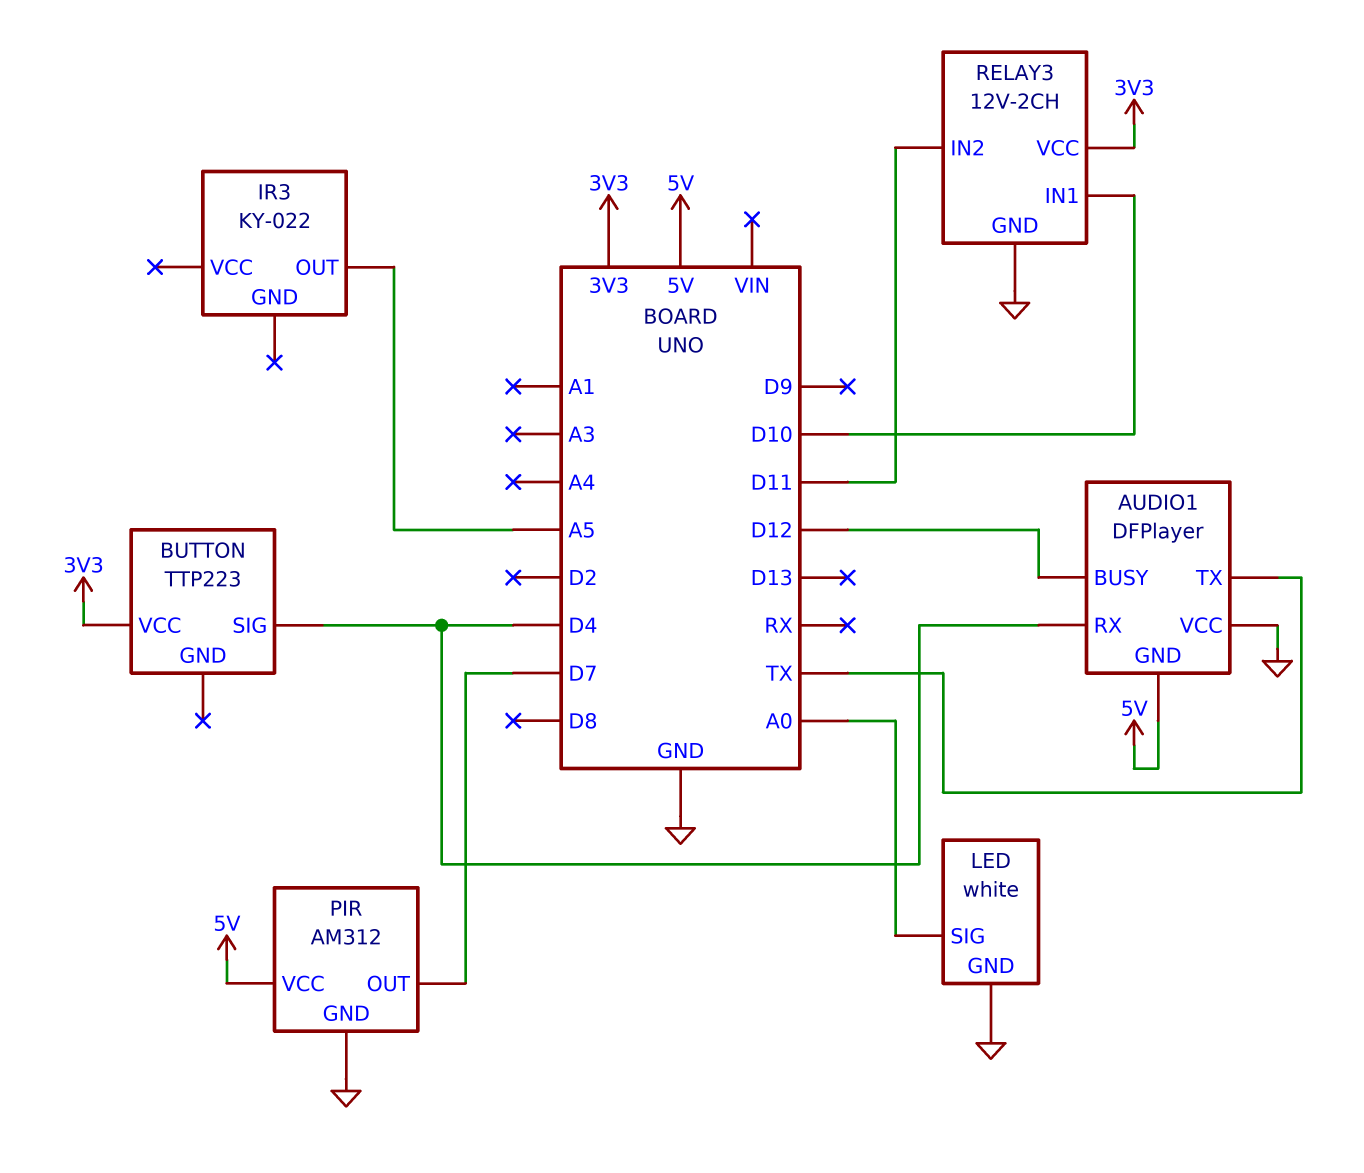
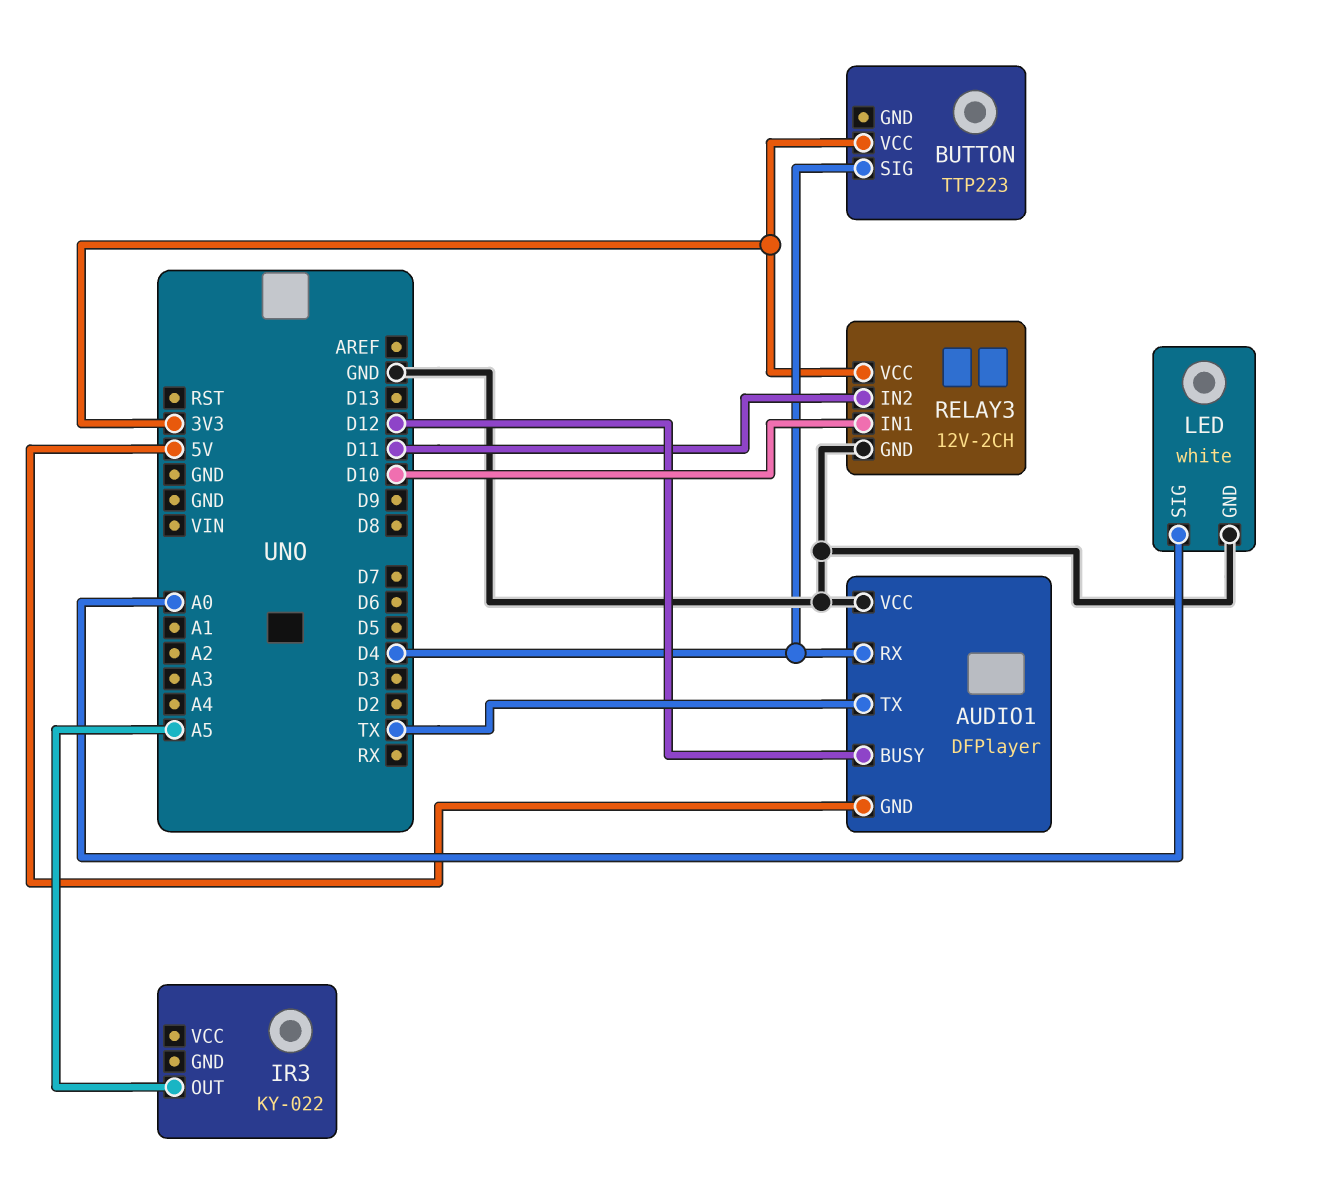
PIR: AM312 -> none
PIR pin GND: GND -> none
PIR pin OUT: D7 -> none
PIR pin VCC: 5V -> none

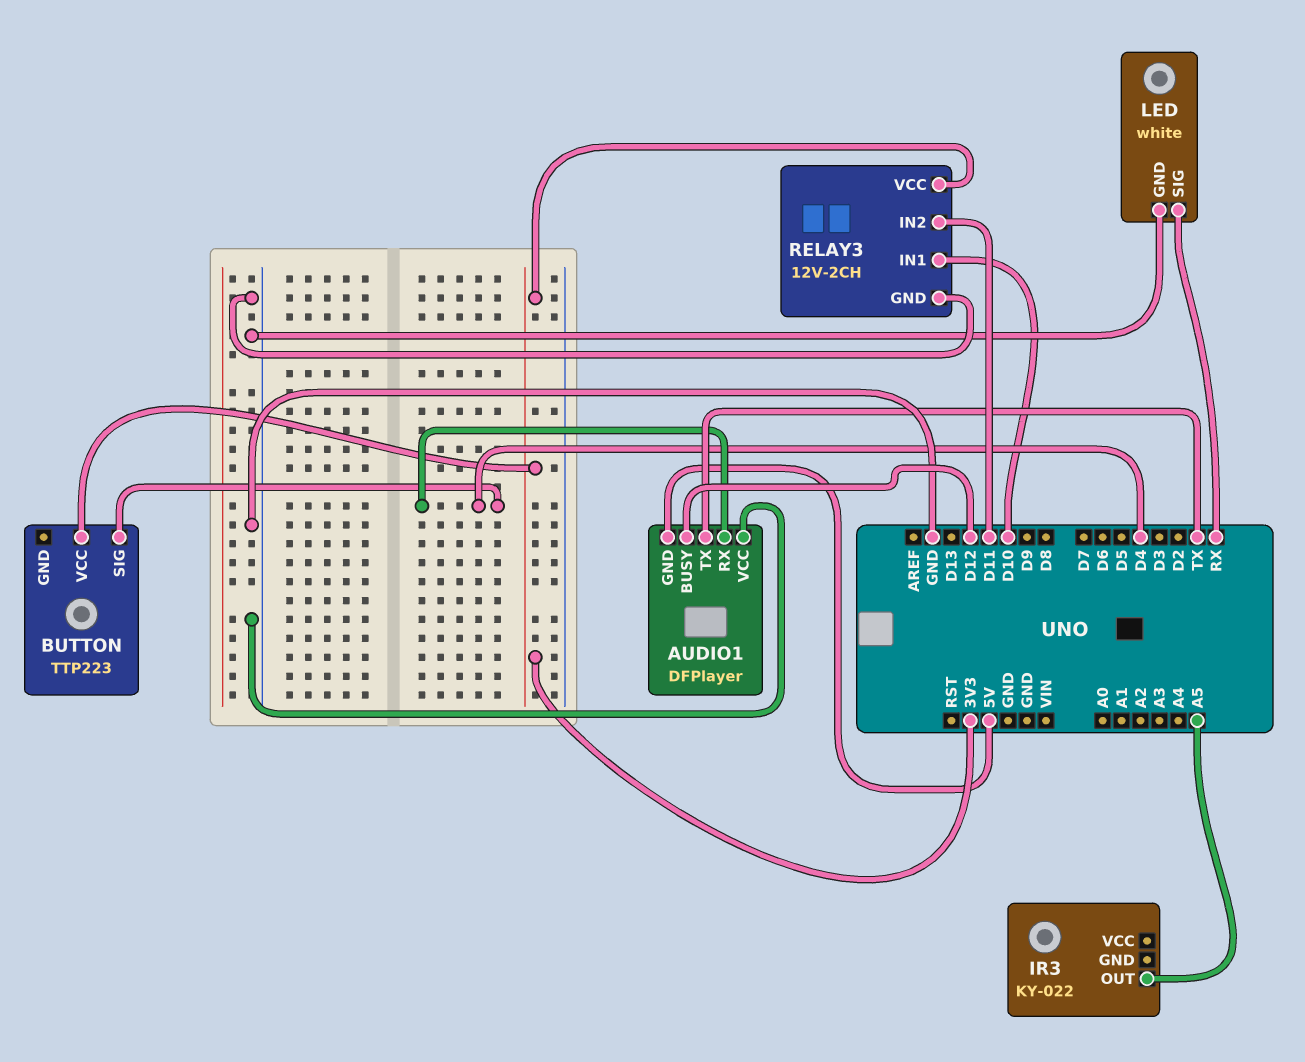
LED pin SIG: A0 -> RX

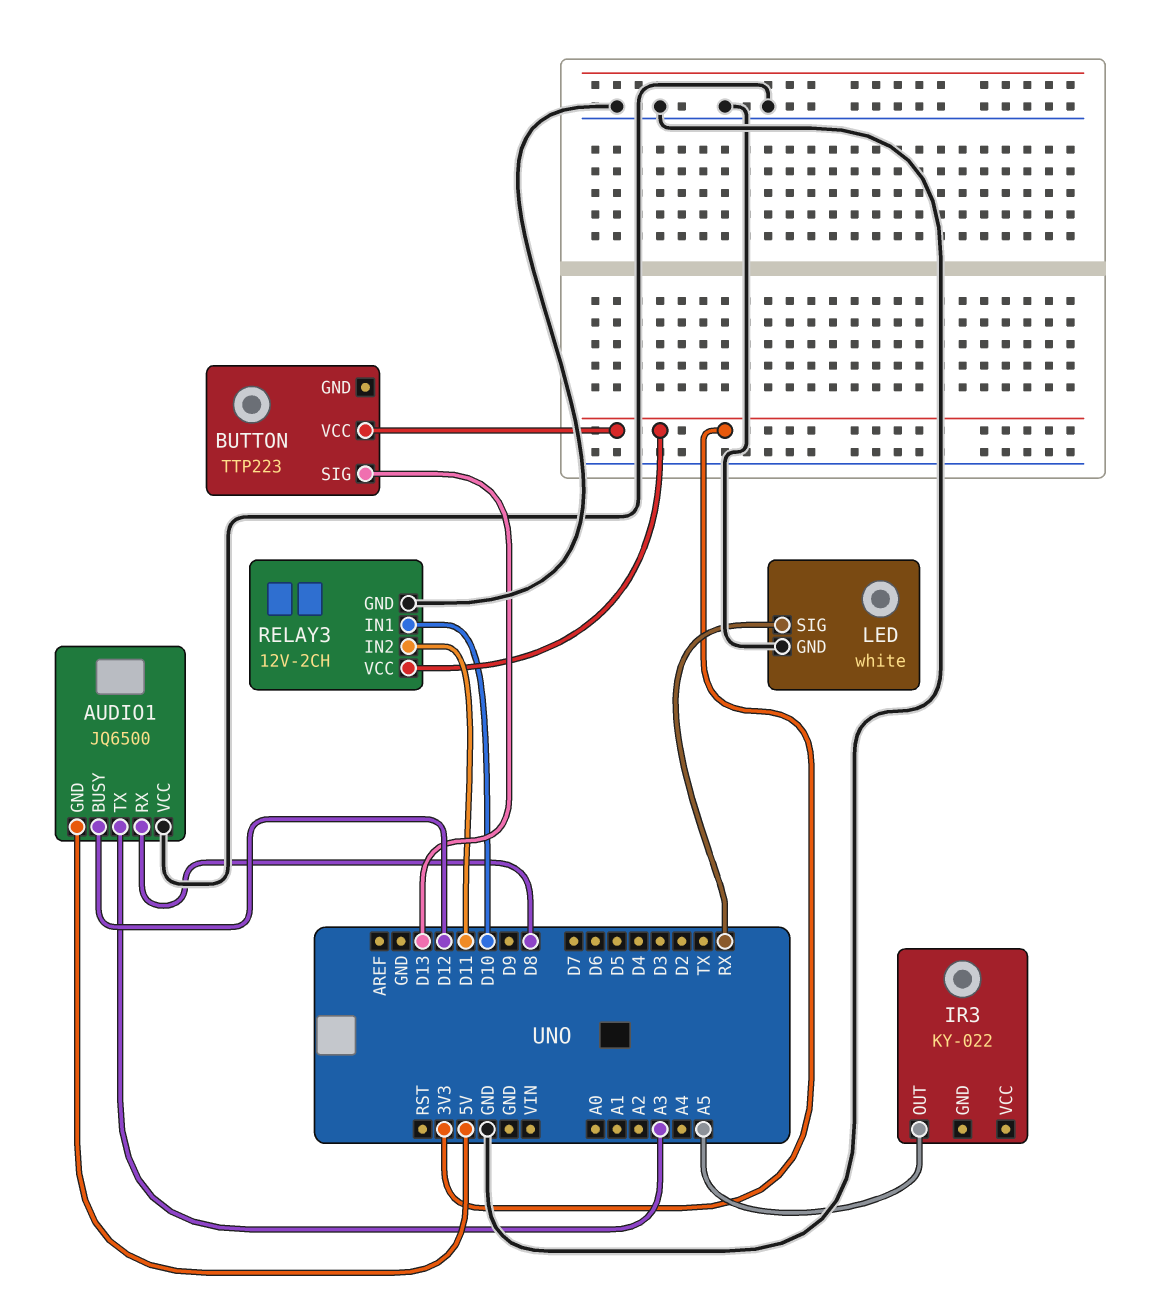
AUDIO1: DFPlayer -> JQ6500
AUDIO1 pin RX: D4 -> D8
AUDIO1 pin TX: TX -> A3
BUTTON pin SIG: D4 -> D13

